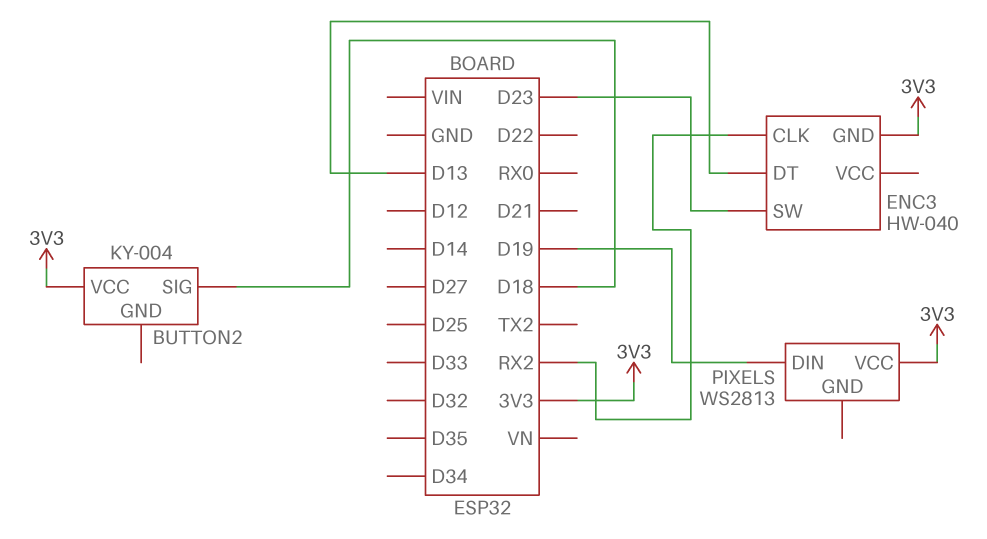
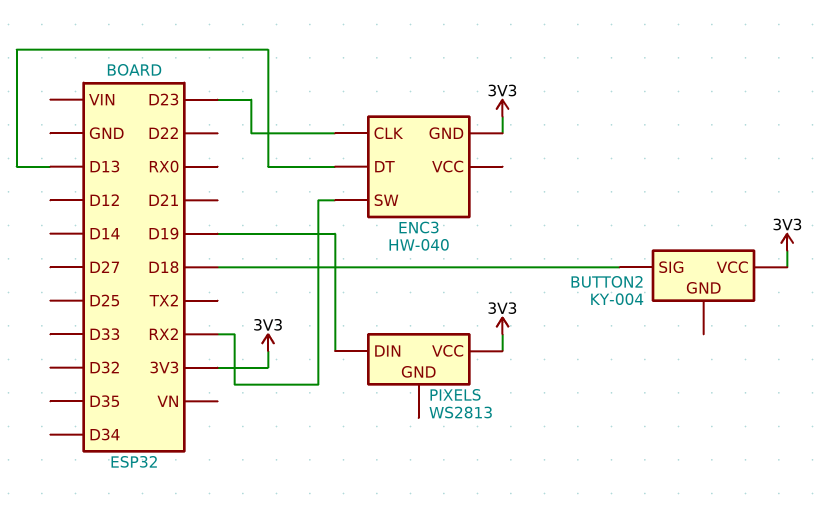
ENC3 pin CLK: RX2 -> D23
ENC3 pin SW: D23 -> RX2

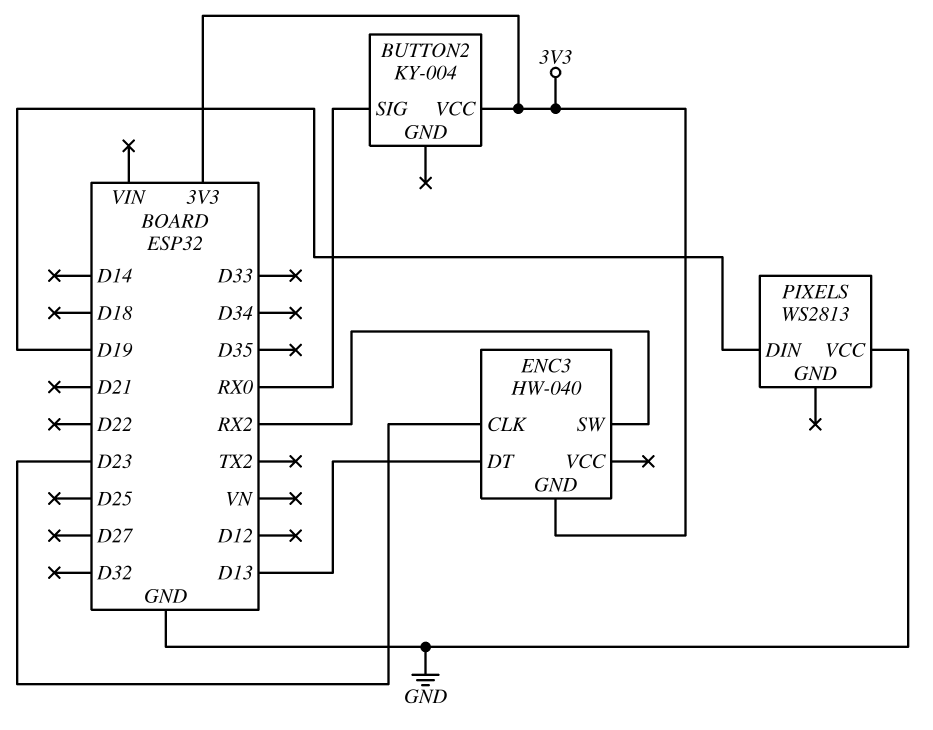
BUTTON2 pin SIG: D18 -> RX0
PIXELS pin VCC: 3V3 -> GND

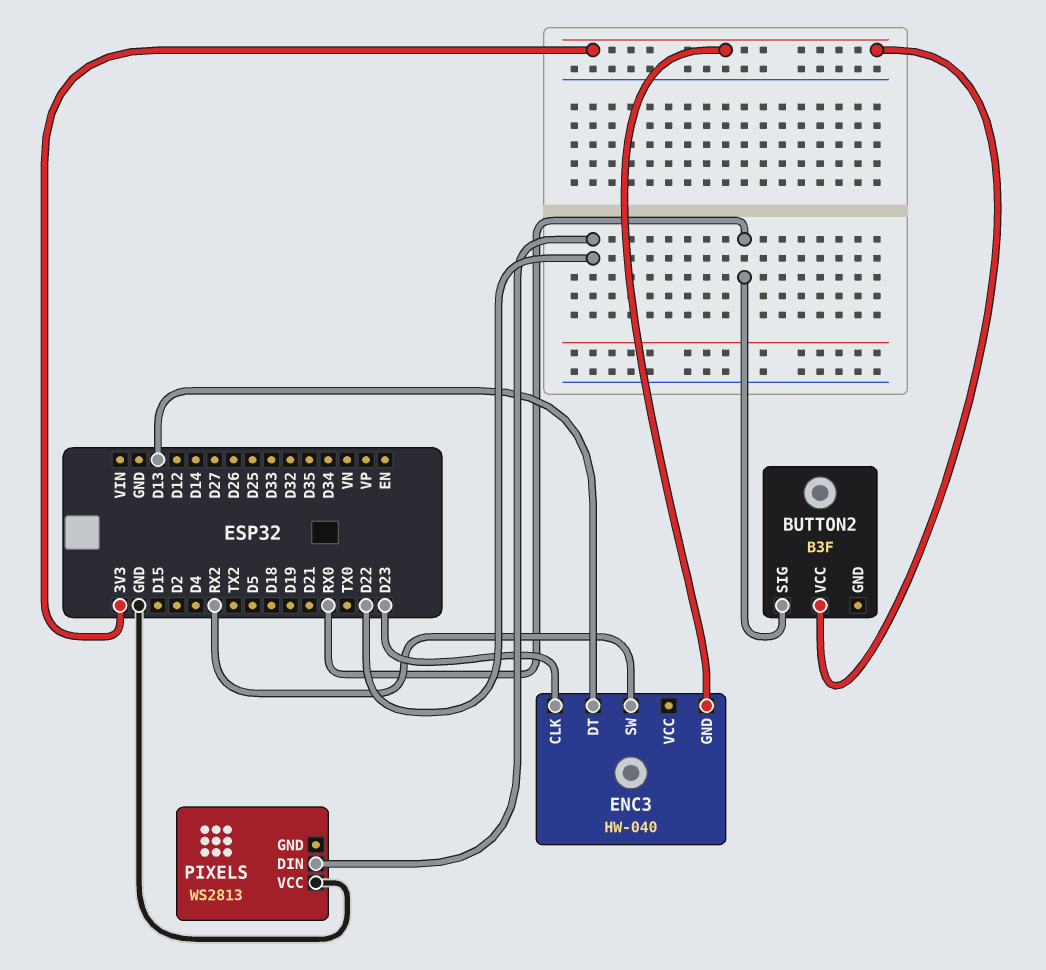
BUTTON2: KY-004 -> B3F
PIXELS pin DIN: D19 -> D22

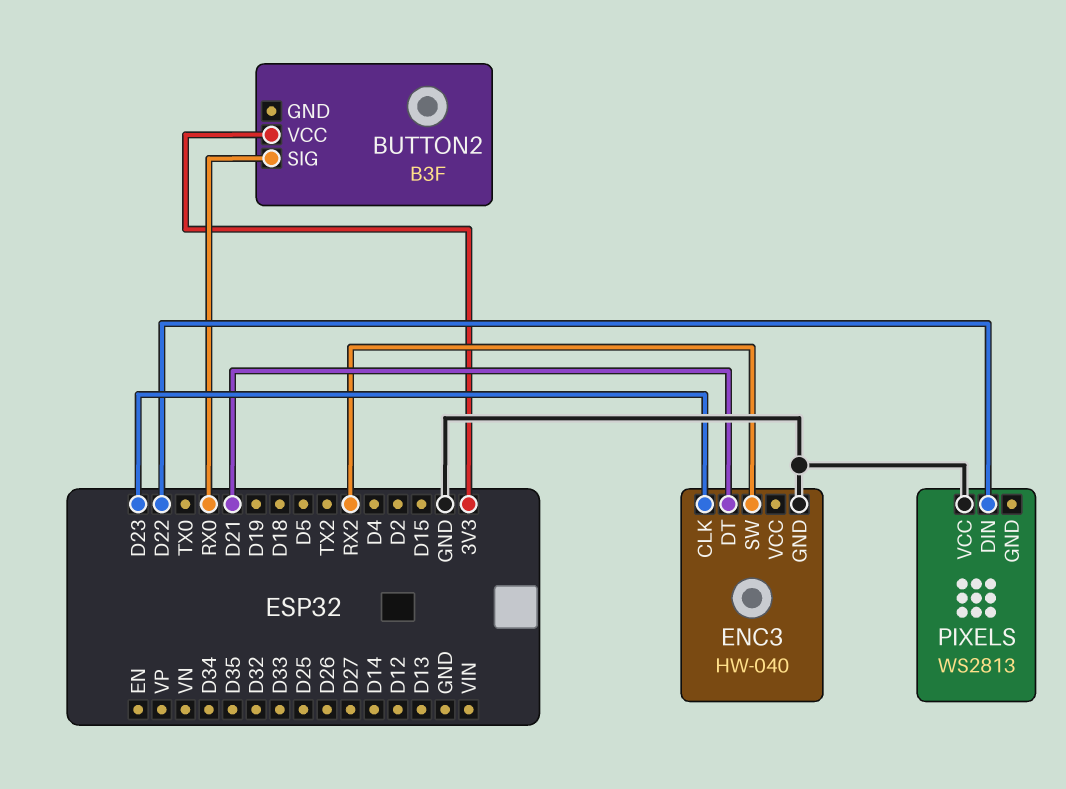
ENC3 pin DT: D13 -> D21
ENC3 pin GND: 3V3 -> GND

